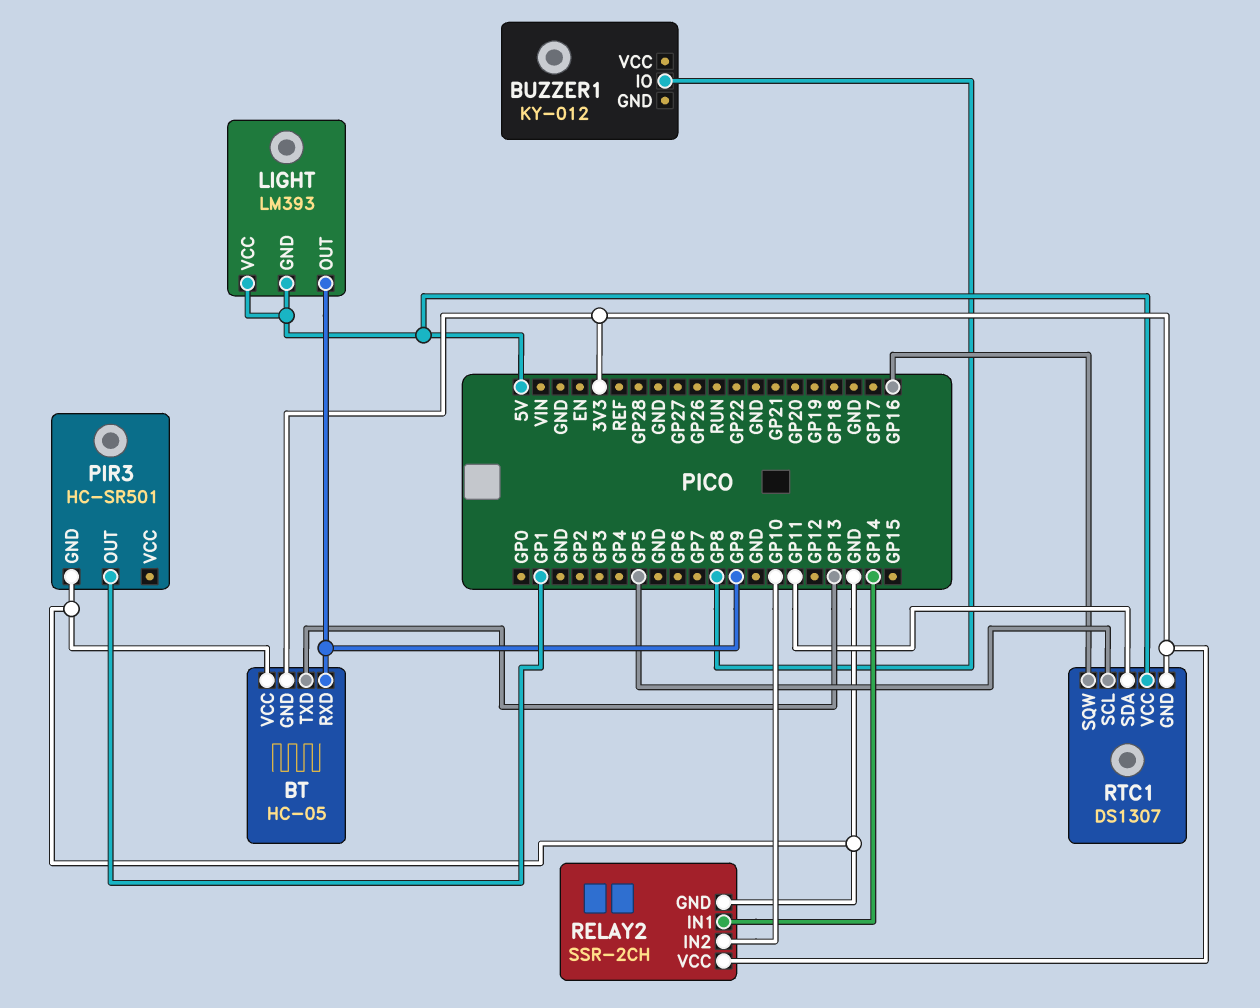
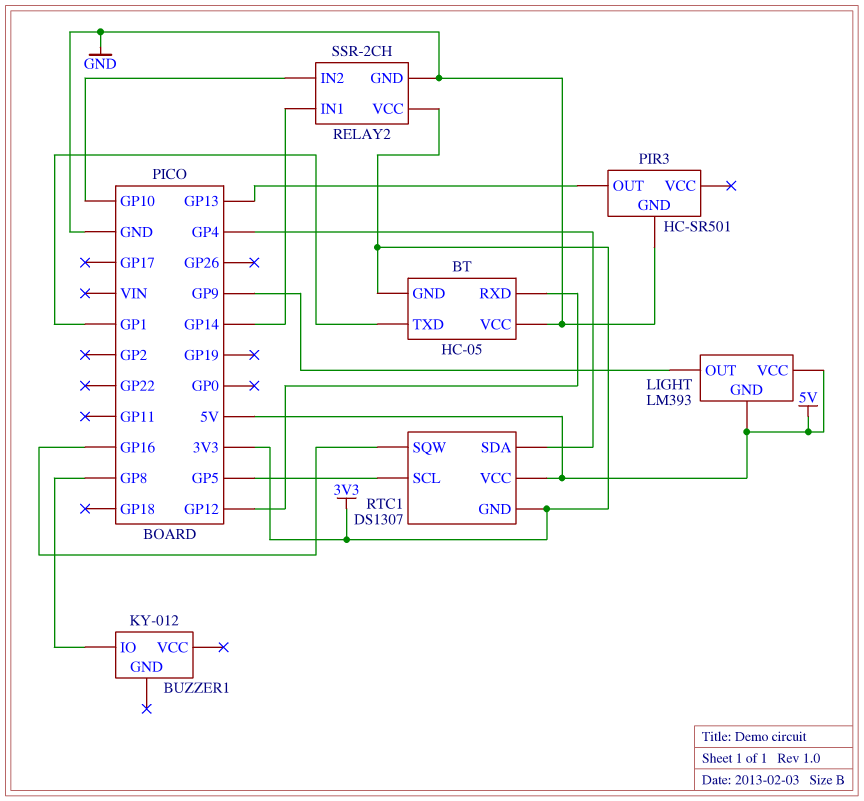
BT pin RXD: GP9 -> GP12
BT pin TXD: GP13 -> GP1
PIR3 pin OUT: GP1 -> GP13
RTC1 pin SDA: GP11 -> GP4

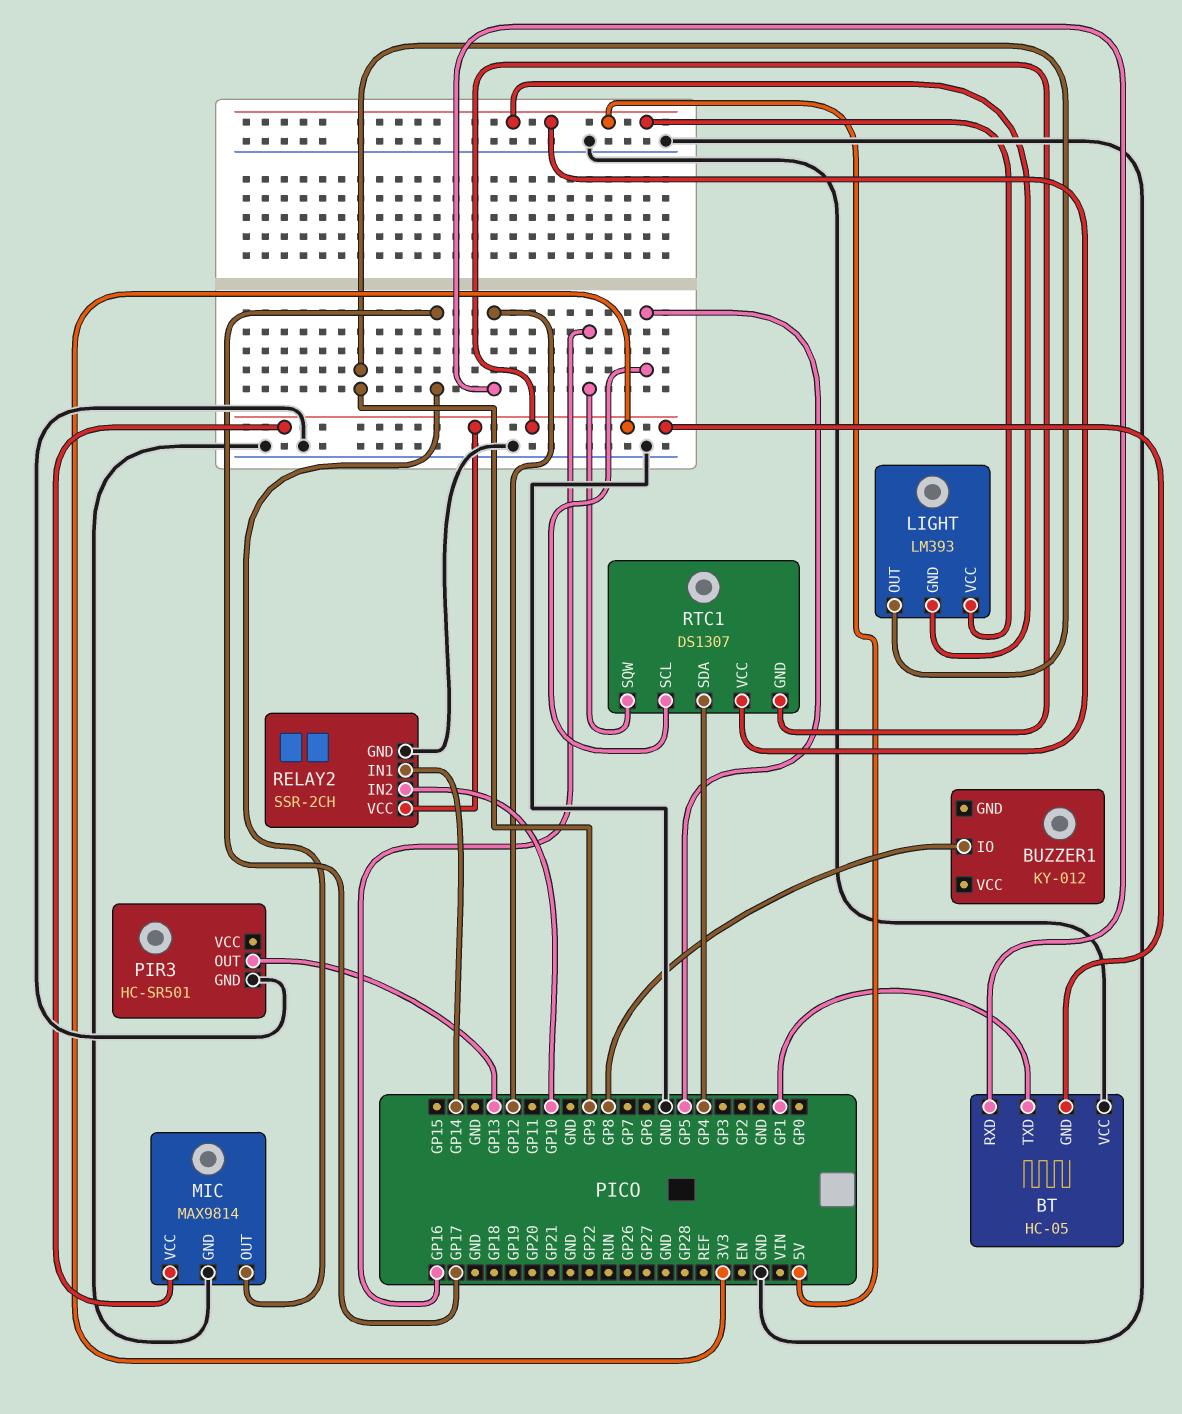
MIC: none -> MAX9814
MIC pin GND: none -> GND
MIC pin OUT: none -> GP17
MIC pin VCC: none -> 3V3

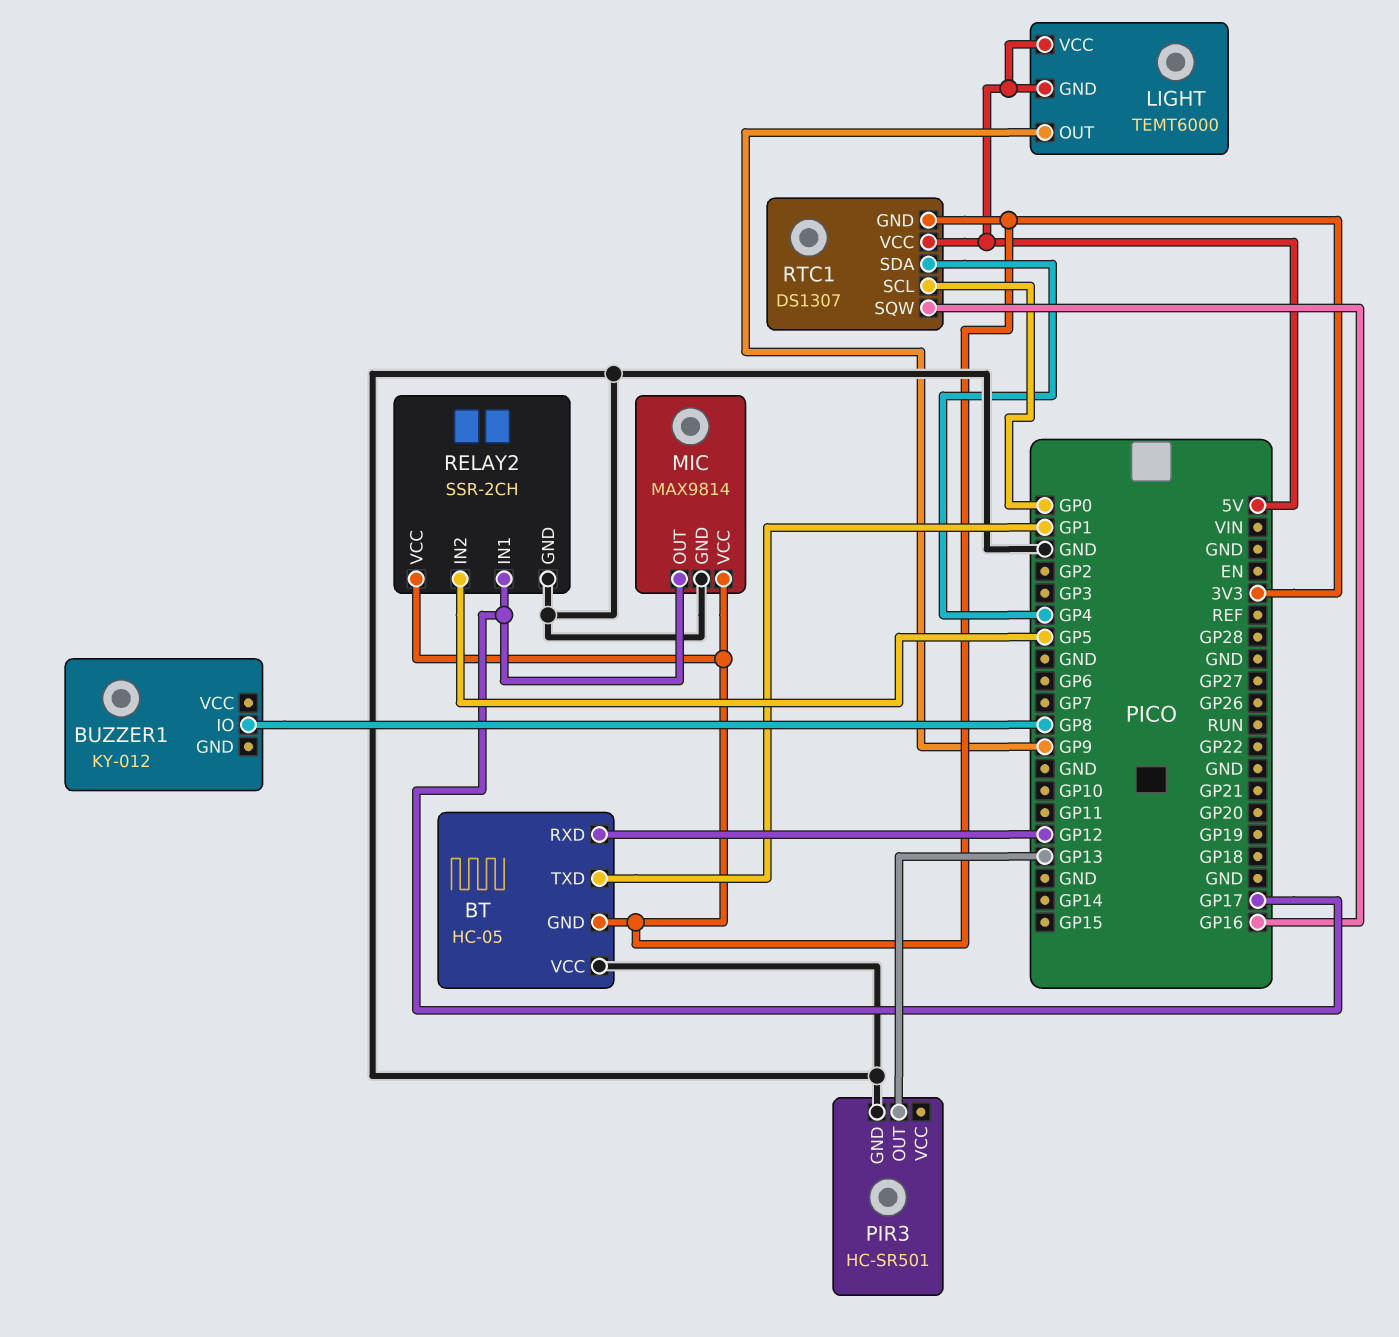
LIGHT: LM393 -> TEMT6000
RELAY2 pin IN1: GP14 -> GP17
RELAY2 pin IN2: GP10 -> GP5
RTC1 pin SCL: GP5 -> GP0

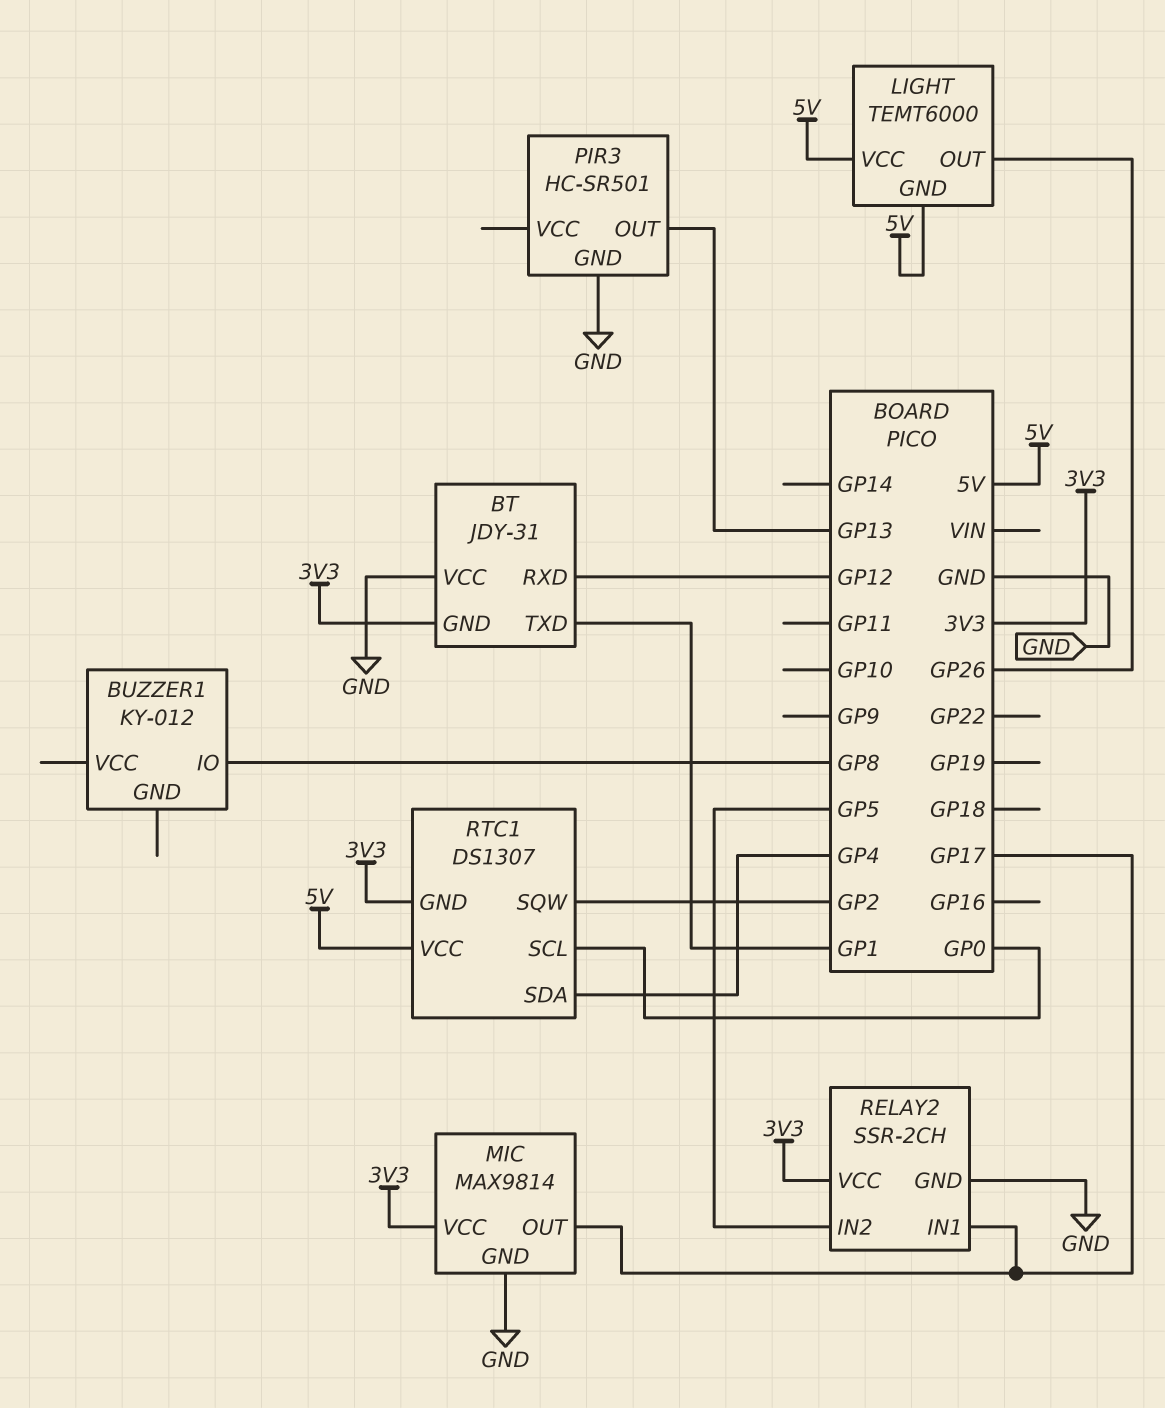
BT: HC-05 -> JDY-31
LIGHT pin OUT: GP9 -> GP26
RTC1 pin SQW: GP16 -> GP2

